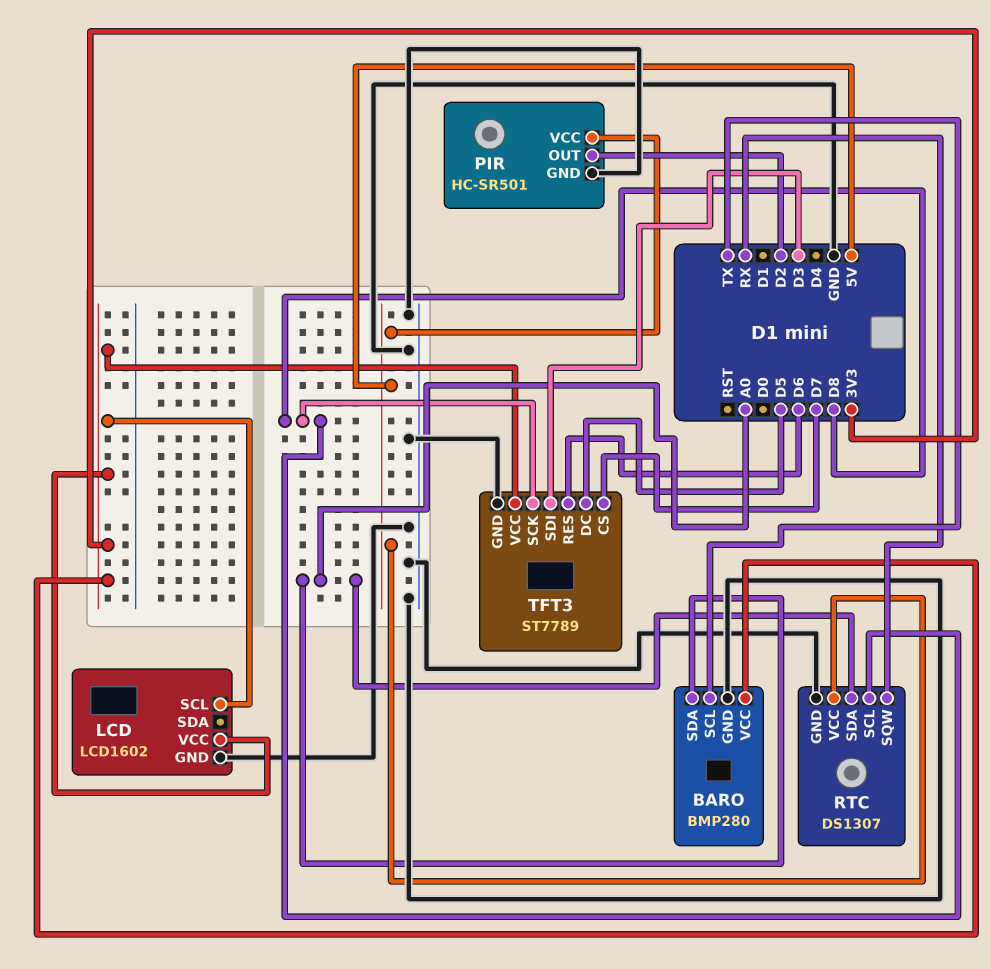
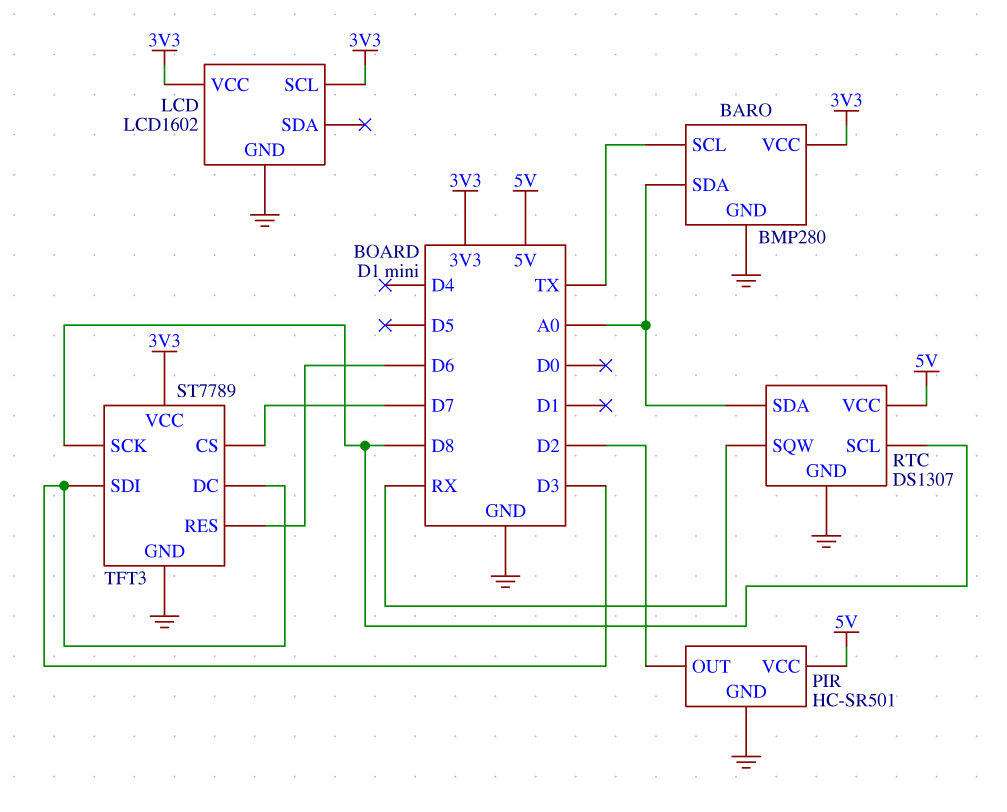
TFT3 pin DC: D5 -> D3

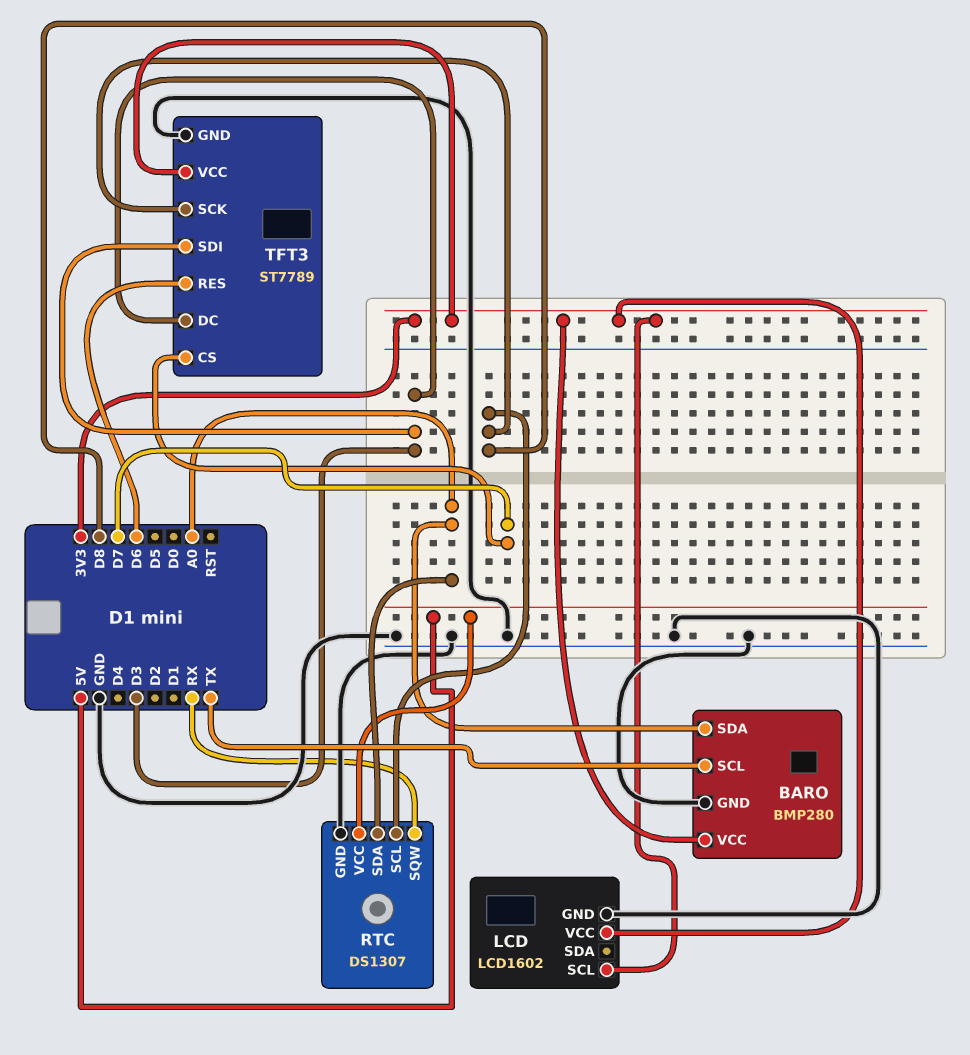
PIR: HC-SR501 -> none
PIR pin GND: GND -> none
PIR pin OUT: D2 -> none
PIR pin VCC: 5V -> none

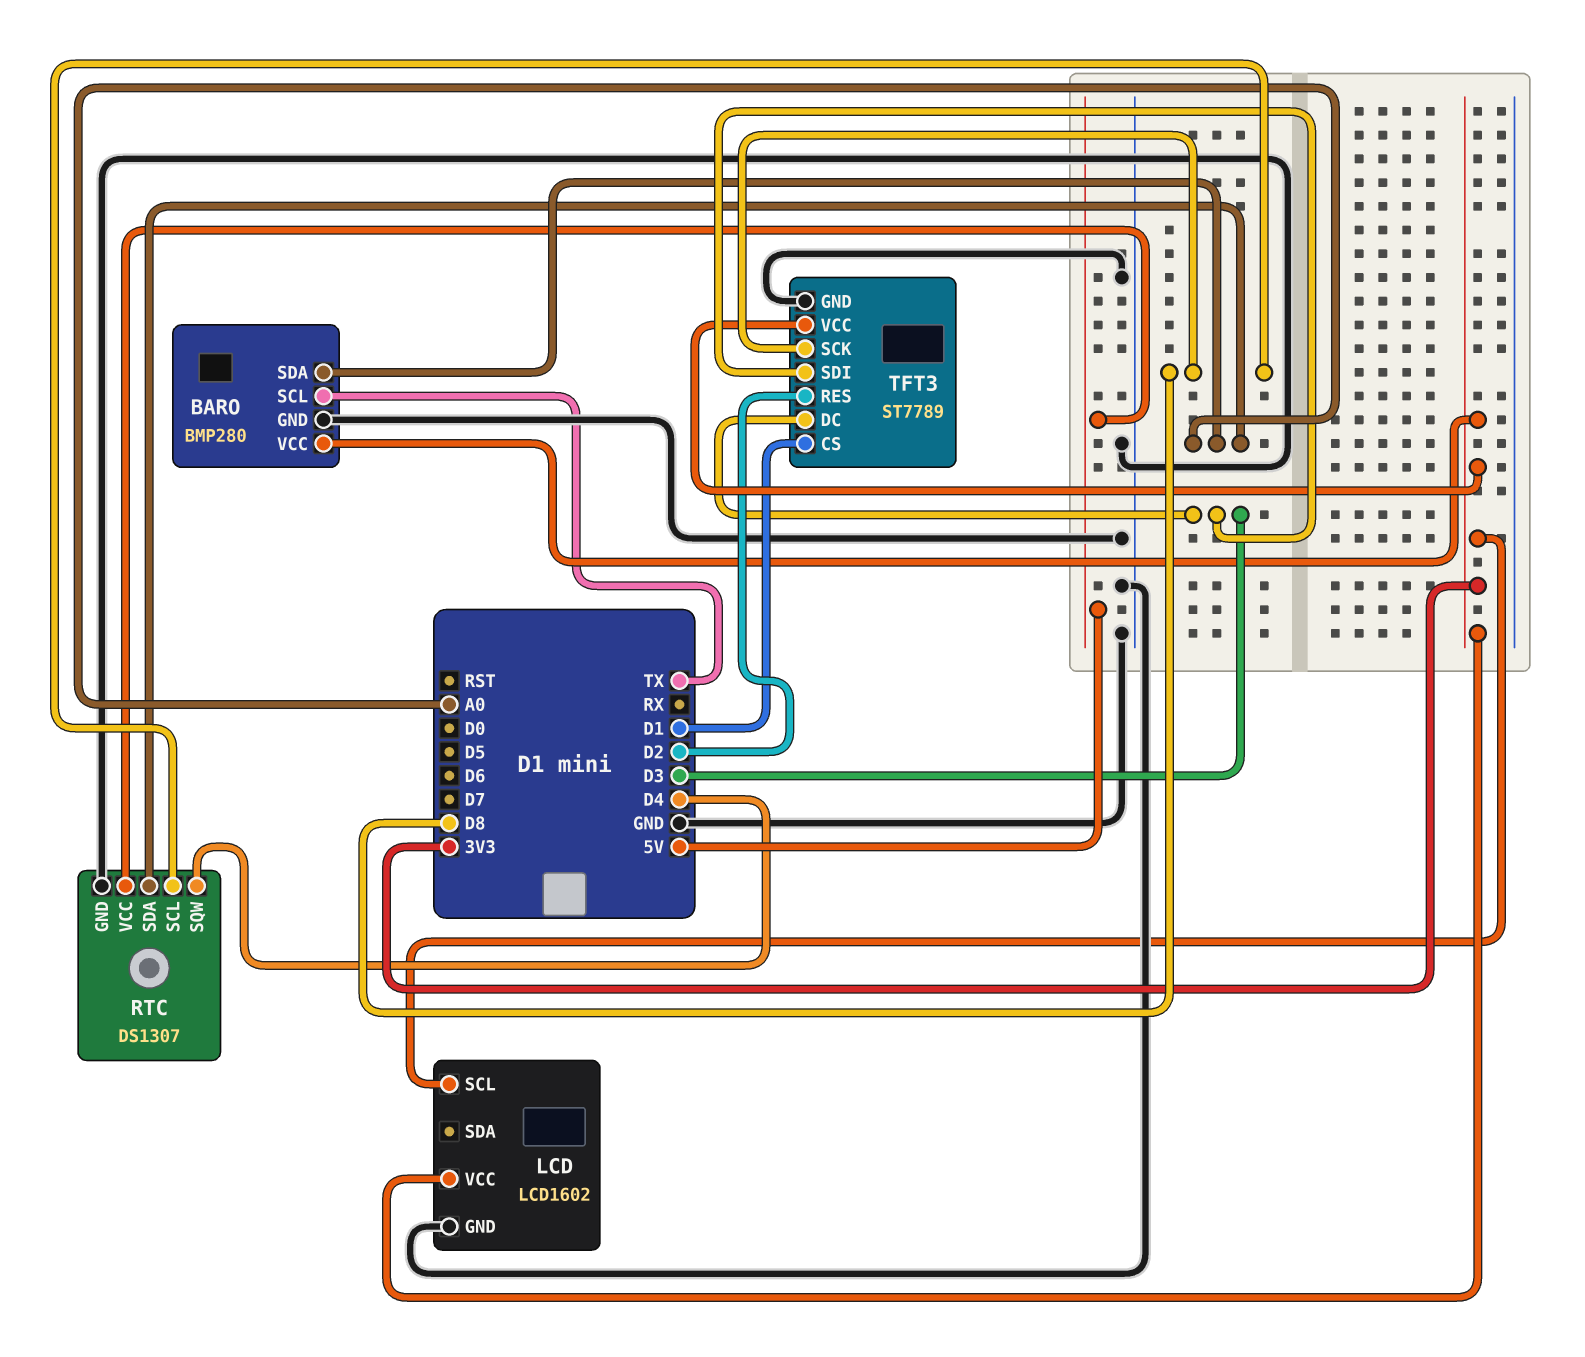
RTC pin SQW: RX -> D4
TFT3 pin CS: D7 -> D1
TFT3 pin RES: D6 -> D2

